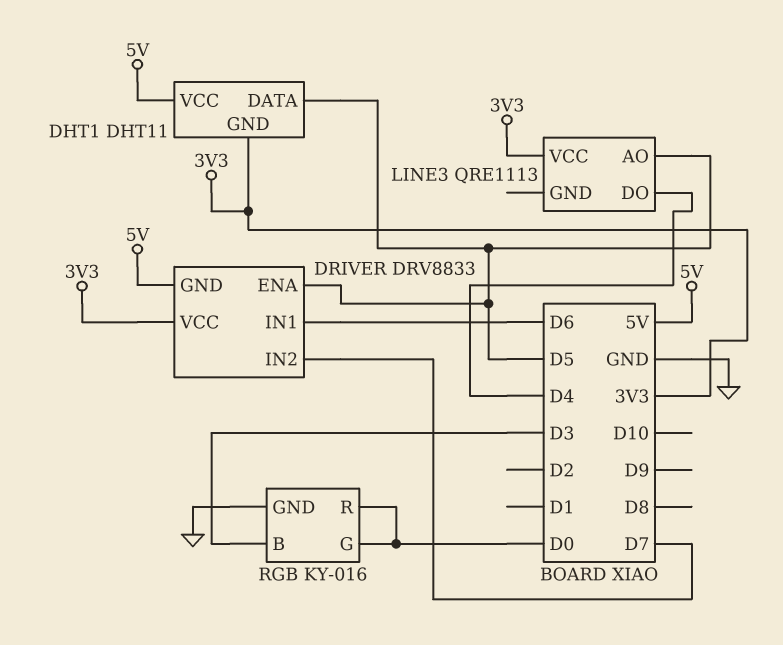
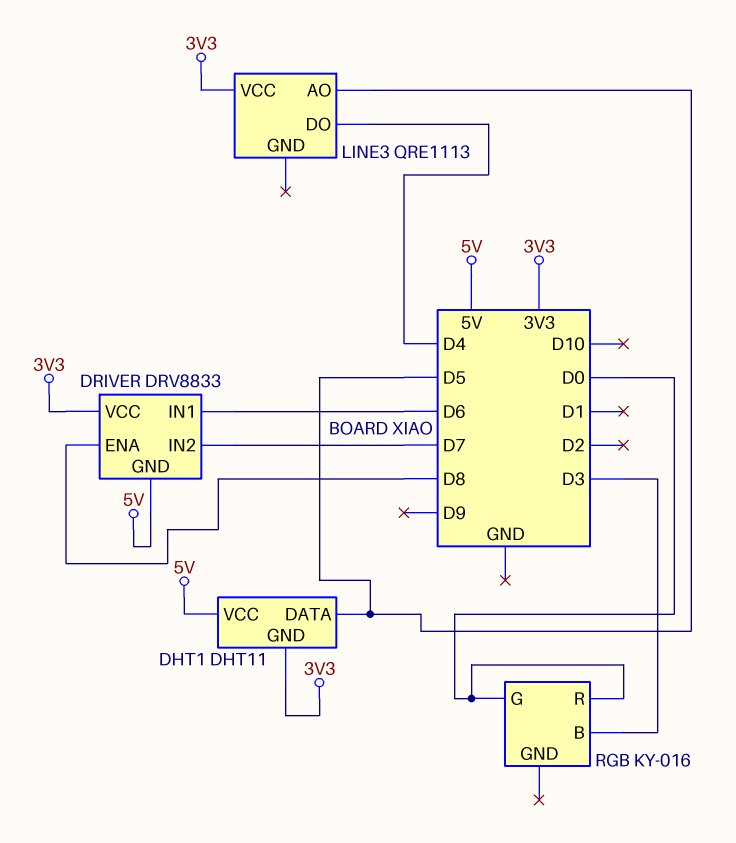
DRIVER pin ENA: D5 -> D8
RGB pin GND: GND -> none

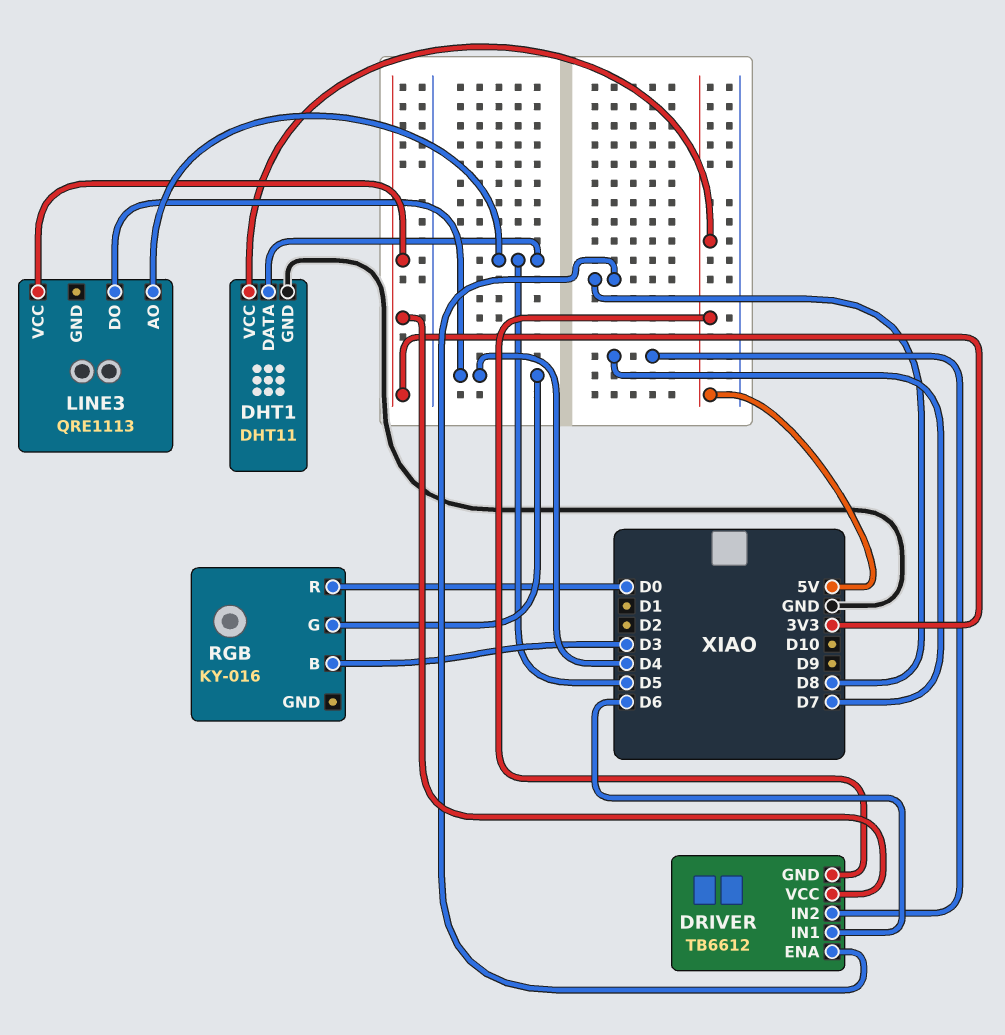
DHT1 pin GND: 3V3 -> GND
DRIVER: DRV8833 -> TB6612
RGB pin G: D0 -> D4

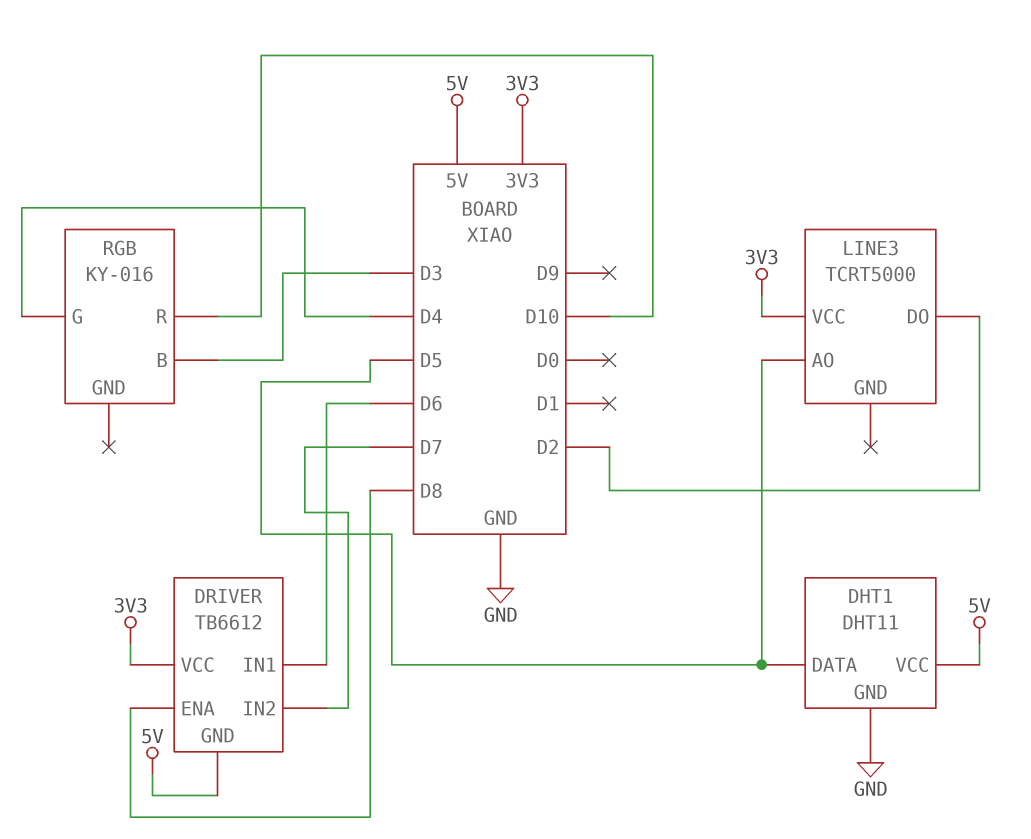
LINE3: QRE1113 -> TCRT5000
LINE3 pin DO: D4 -> D2
RGB pin R: D0 -> D10

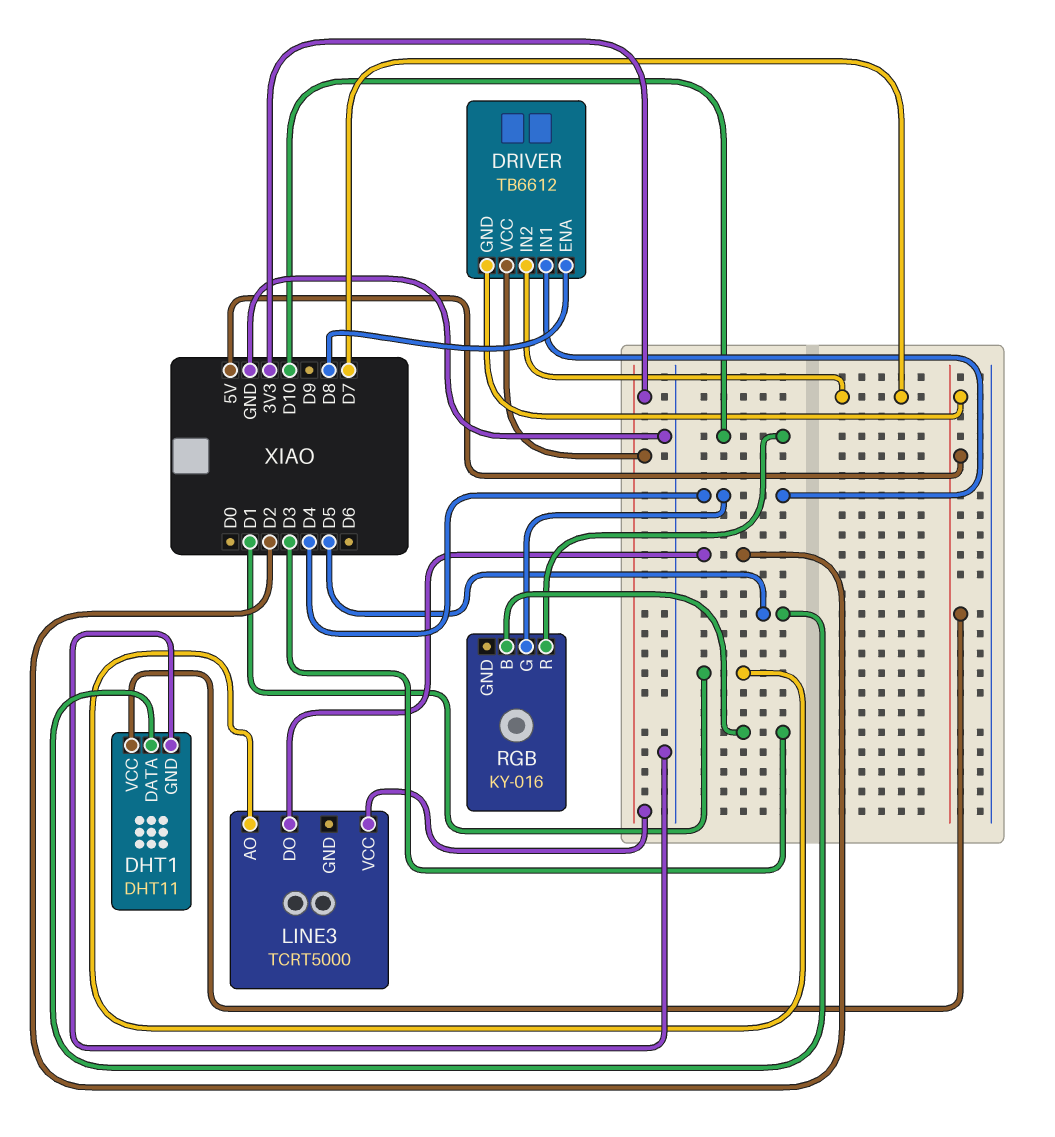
DRIVER pin IN1: D6 -> D4
LINE3 pin AO: D5 -> D1

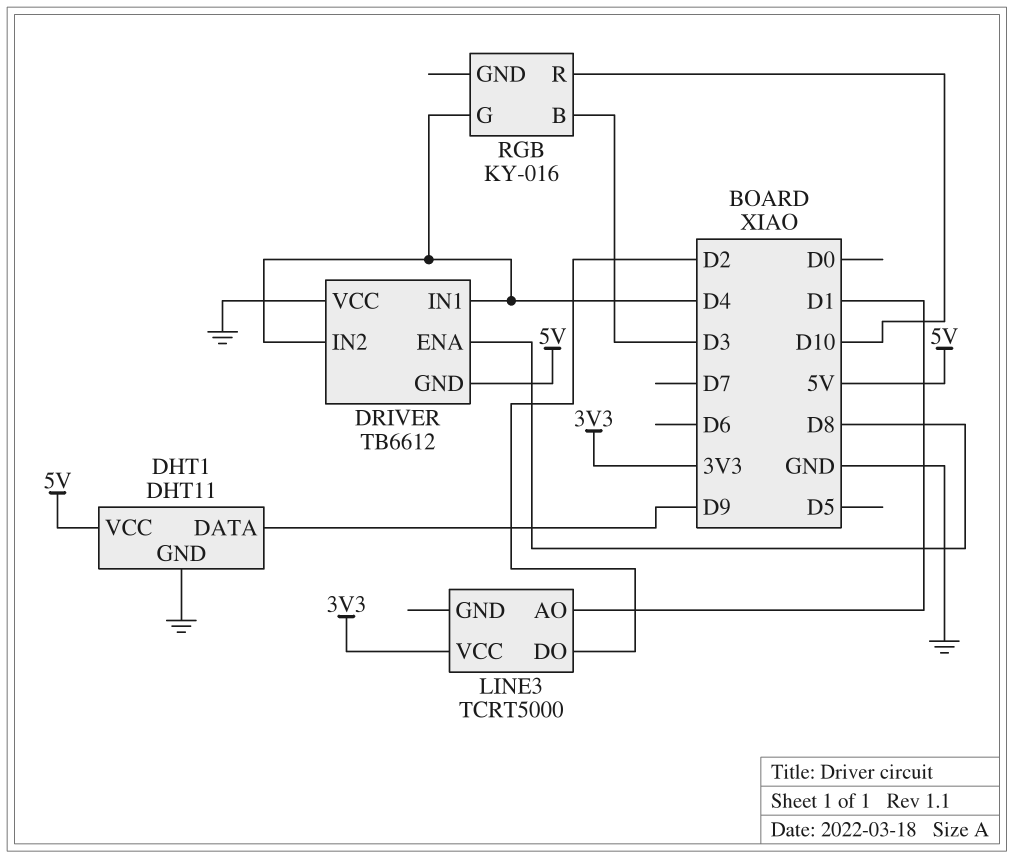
DHT1 pin DATA: D5 -> D9
DRIVER pin IN2: D7 -> D4
DRIVER pin VCC: 3V3 -> GND

